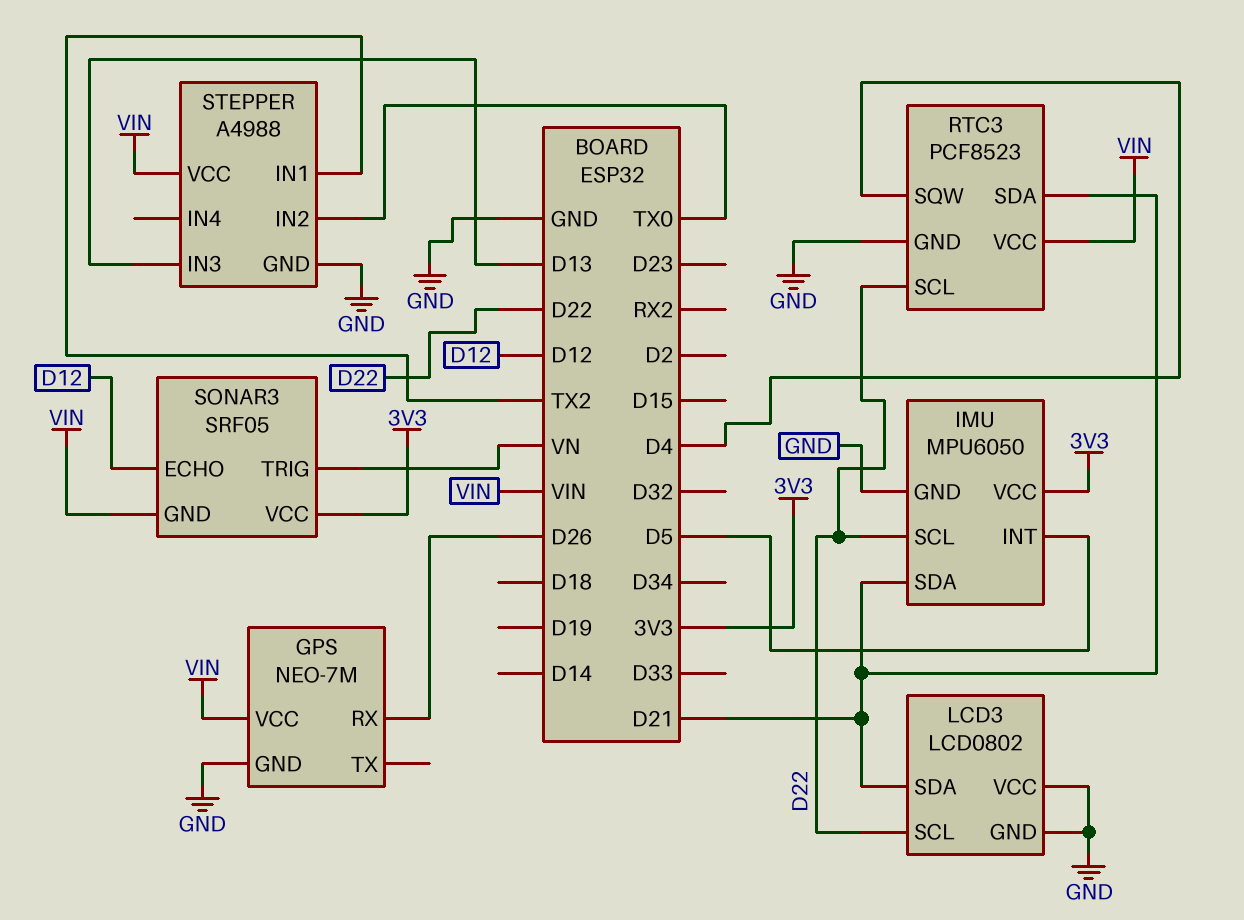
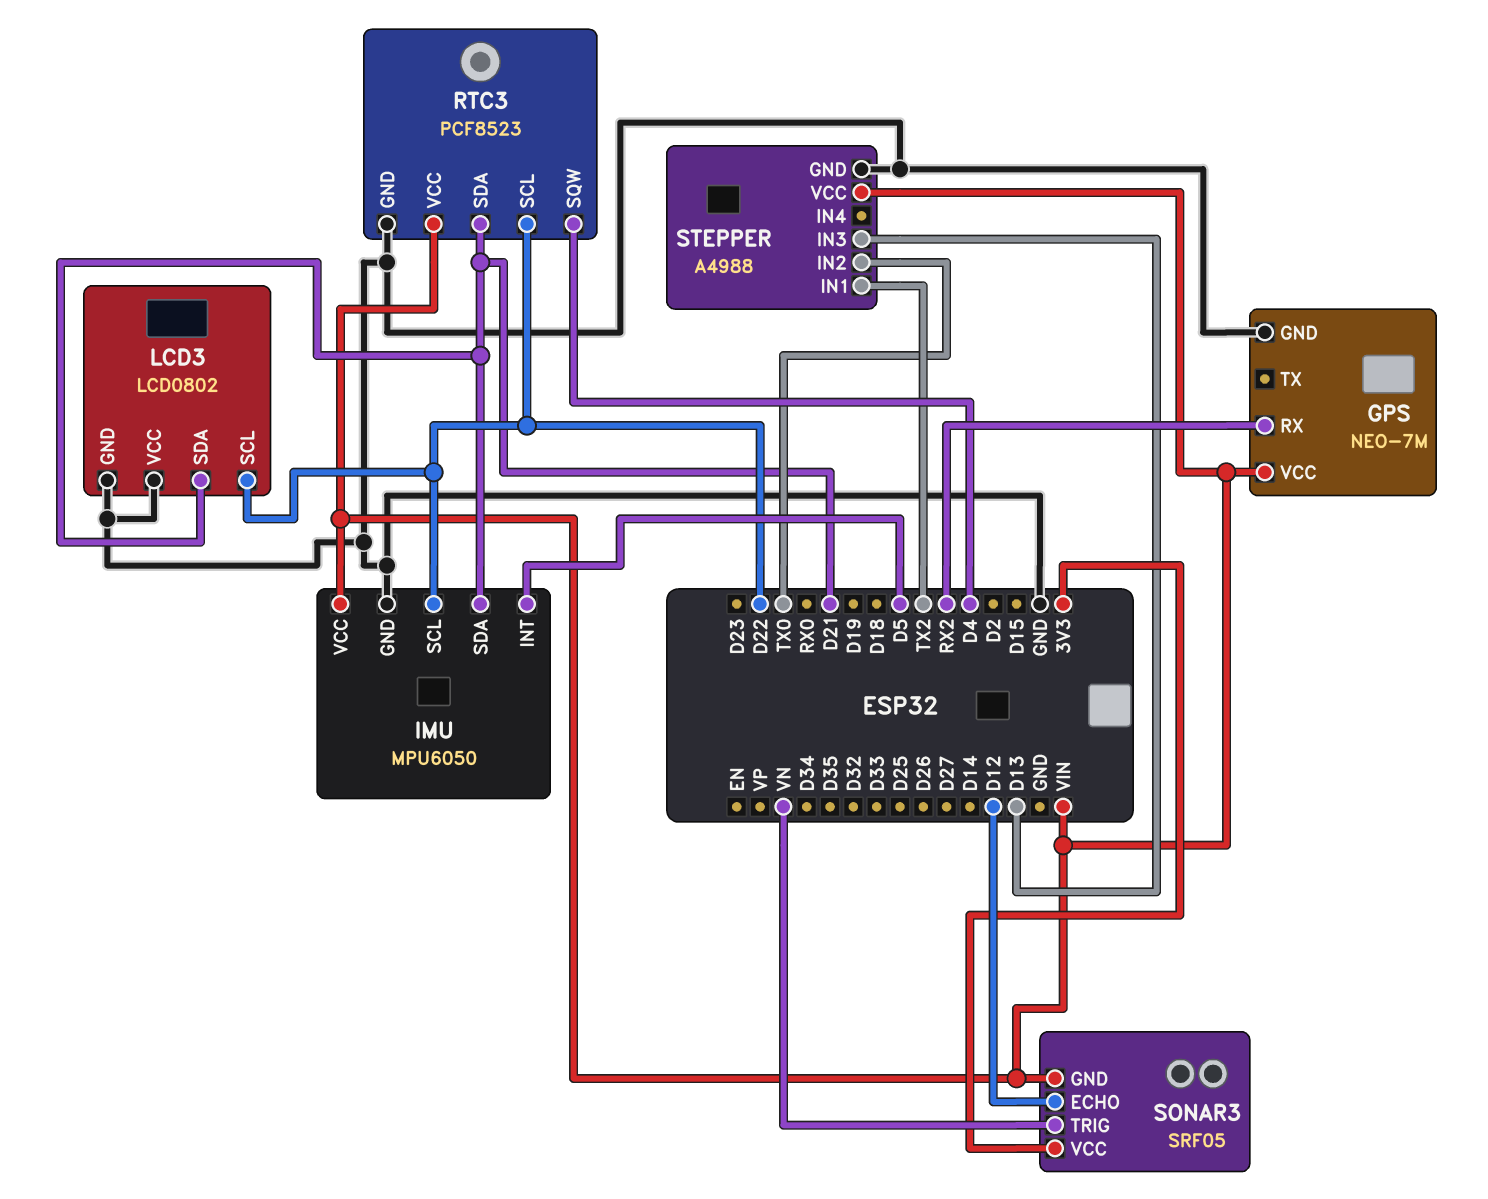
GPS pin RX: D26 -> RX2
IMU pin VCC: 3V3 -> VIN

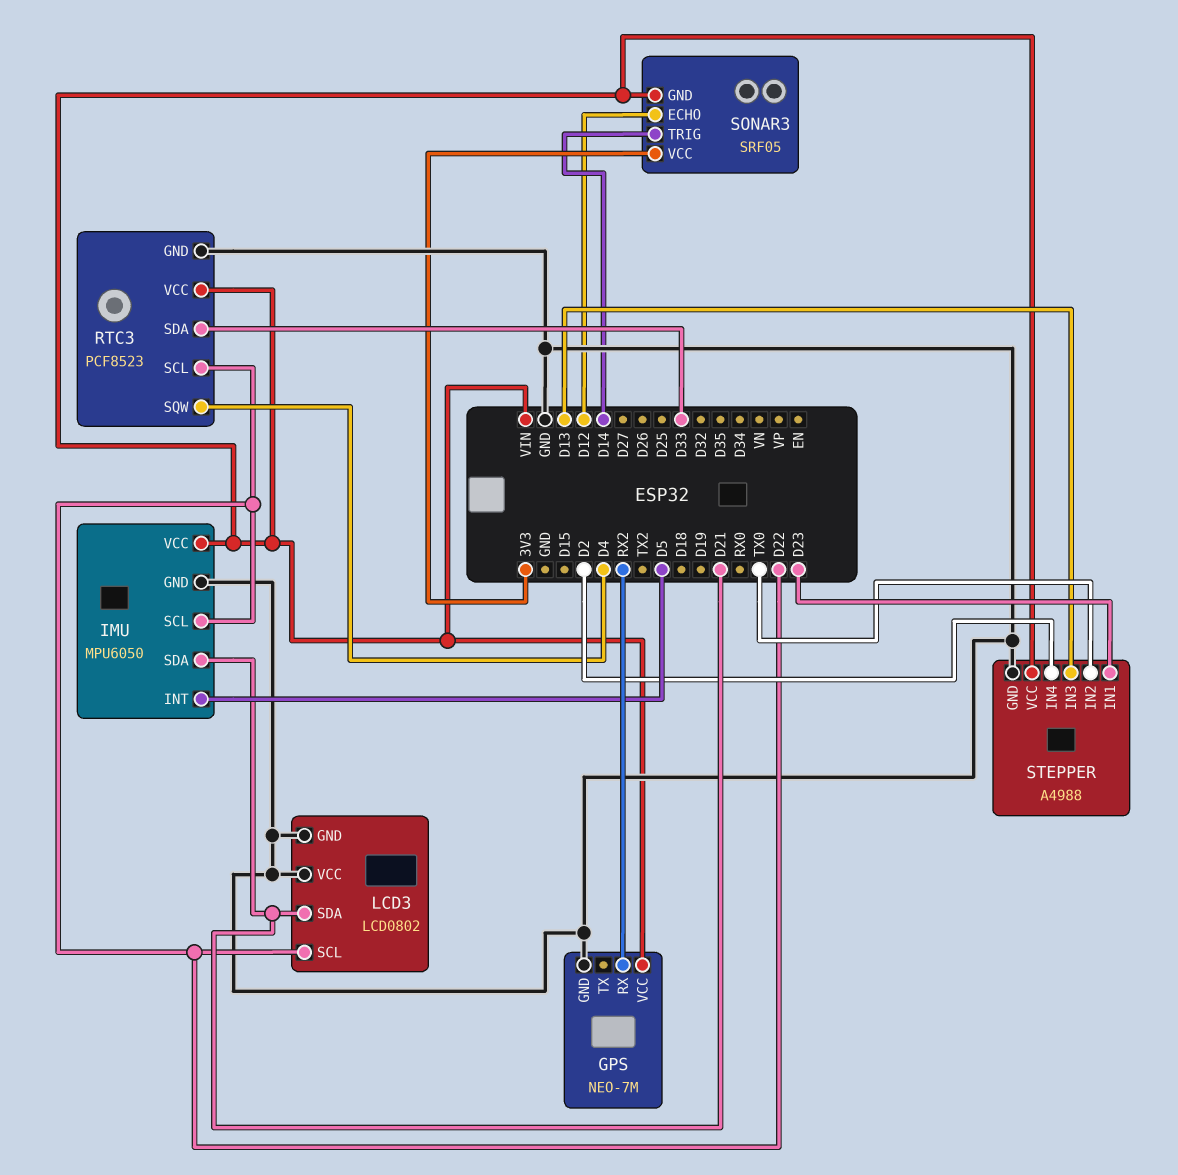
RTC3 pin SDA: D21 -> D33
SONAR3 pin TRIG: VN -> D14
STEPPER pin IN1: TX2 -> D23
STEPPER pin IN4: none -> D2

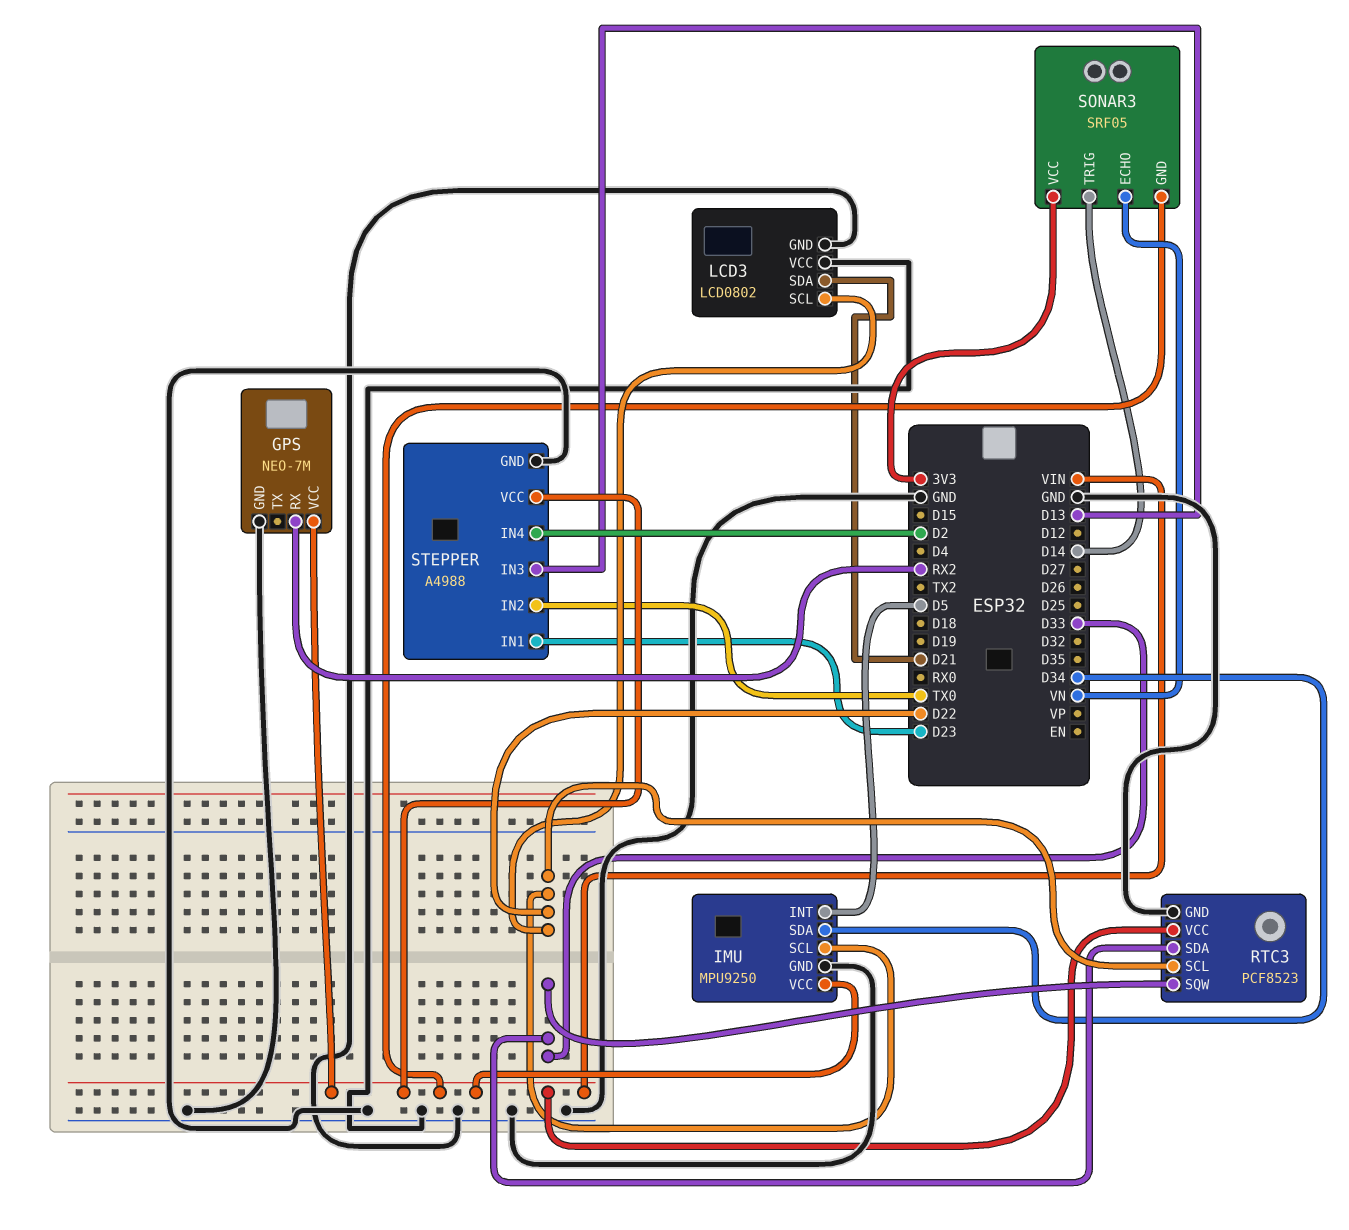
IMU: MPU6050 -> MPU9250
IMU pin SDA: D21 -> D34
RTC3 pin SQW: D4 -> D33
SONAR3 pin ECHO: D12 -> VN

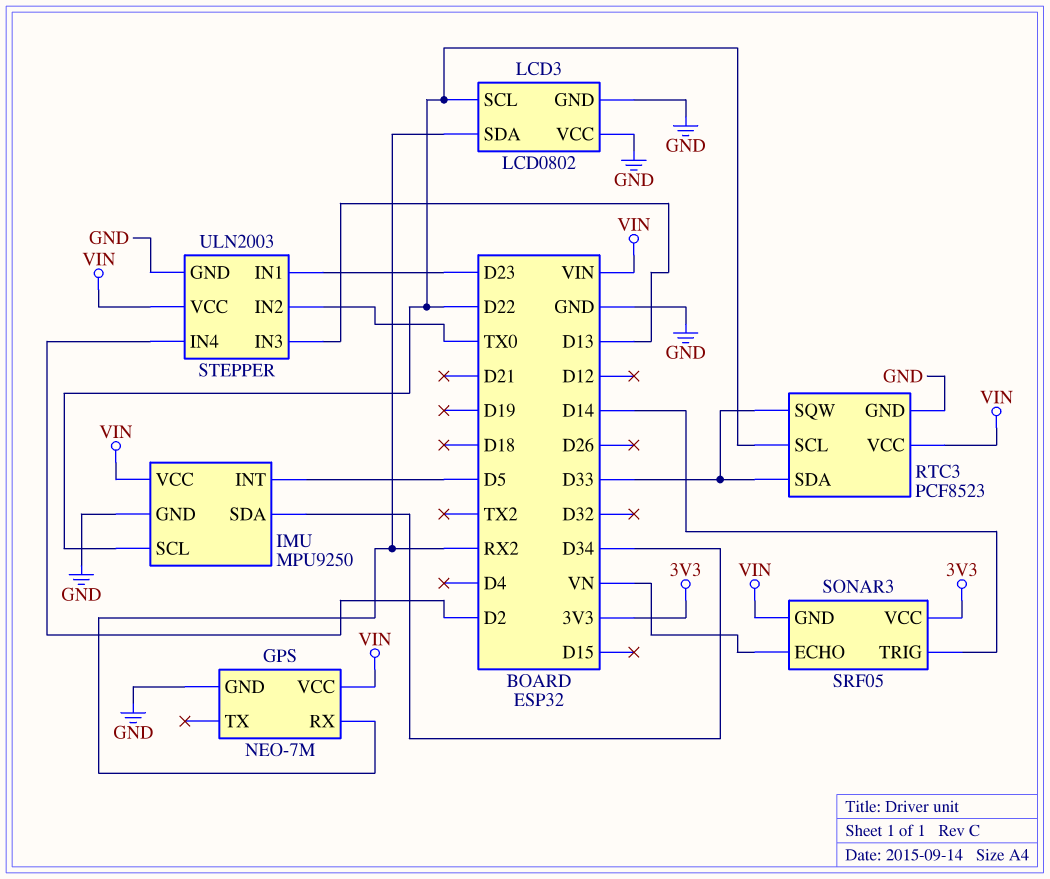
LCD3 pin SDA: D21 -> RX2
STEPPER: A4988 -> ULN2003

